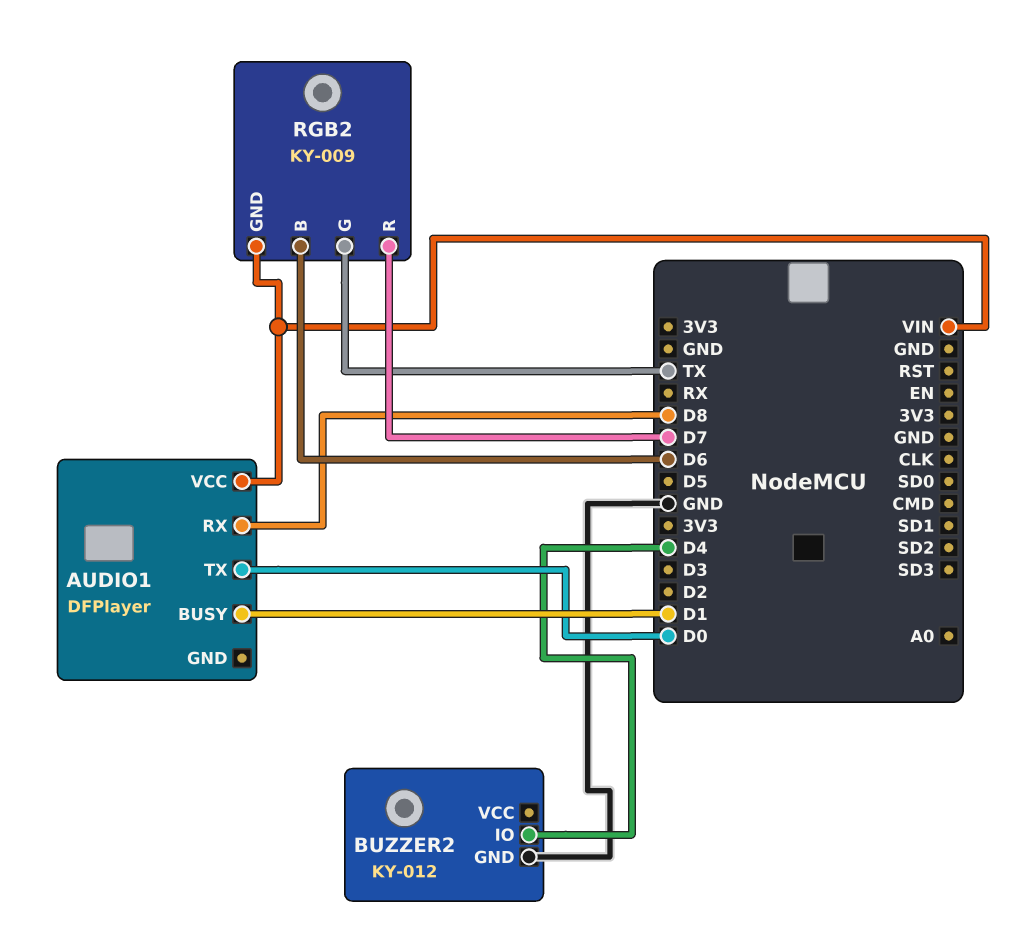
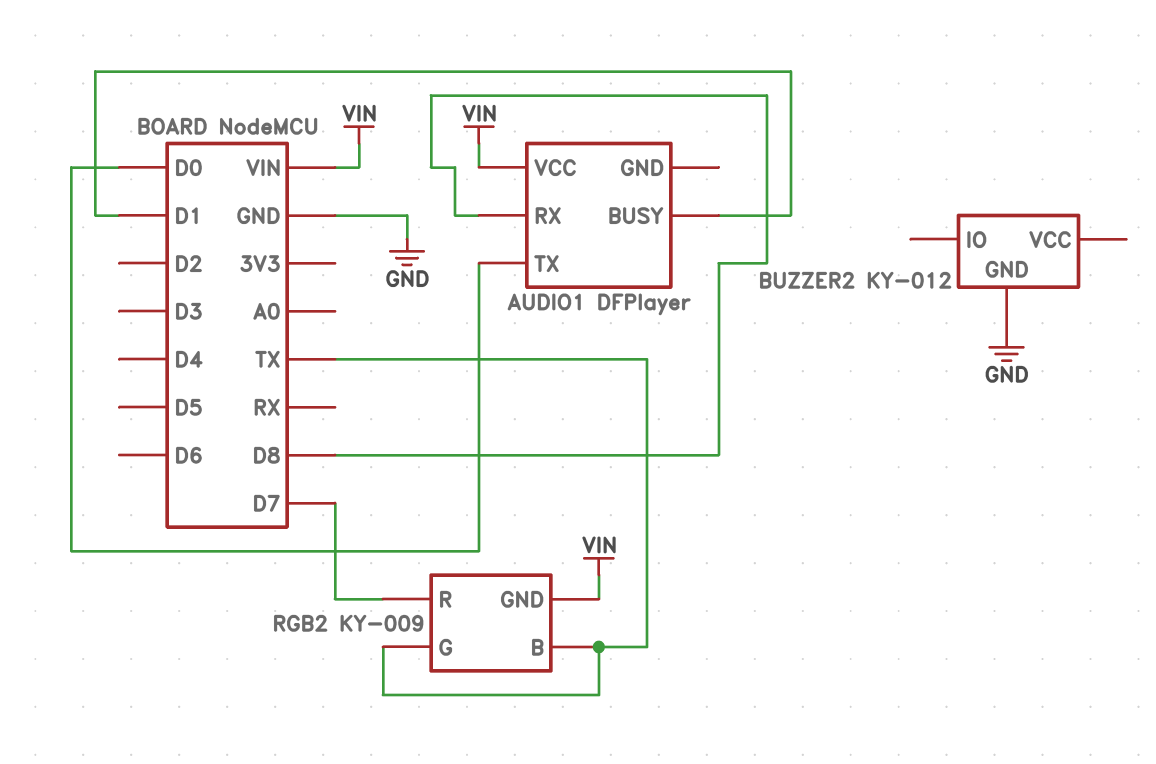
BUZZER2 pin IO: D4 -> none
RGB2 pin B: D6 -> TX

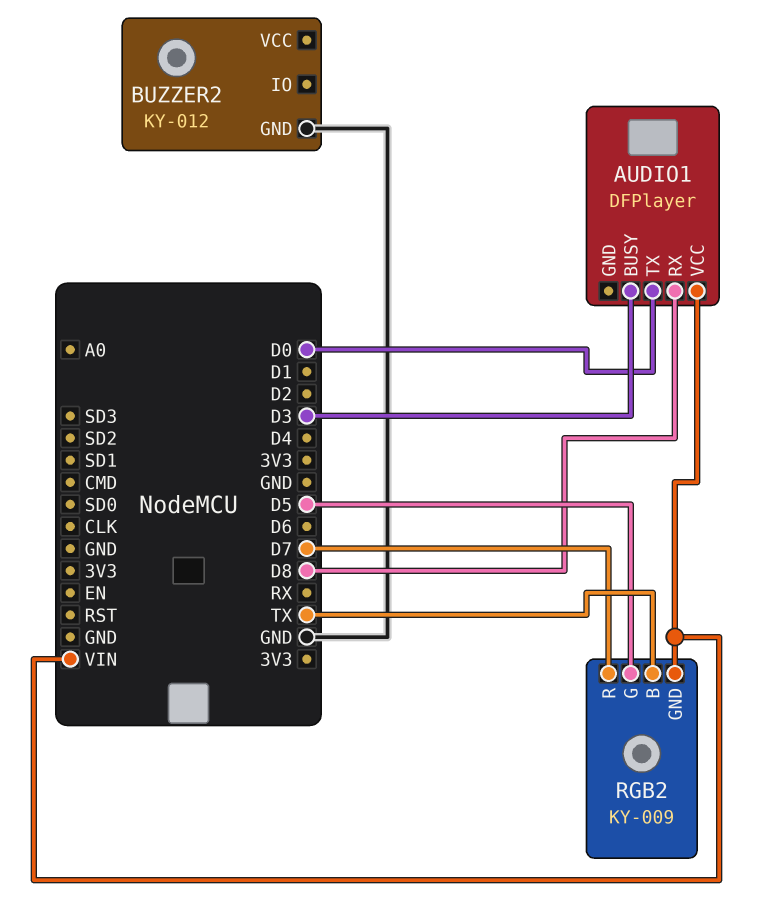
AUDIO1 pin BUSY: D1 -> D3
RGB2 pin G: TX -> D5

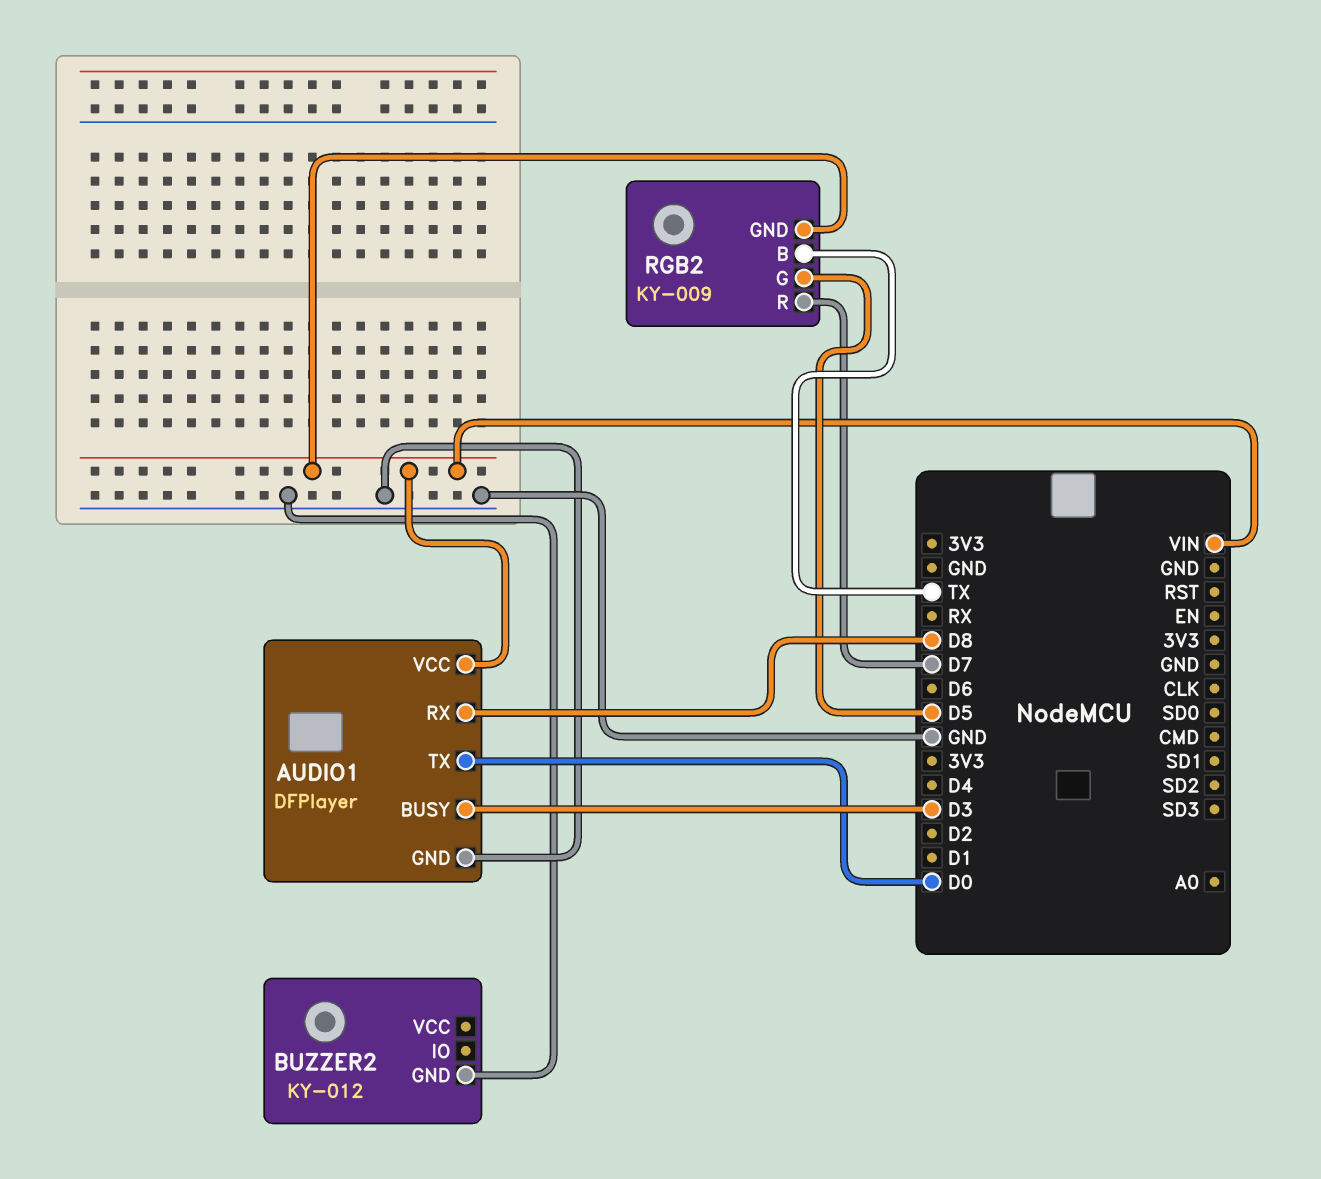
AUDIO1 pin GND: none -> GND

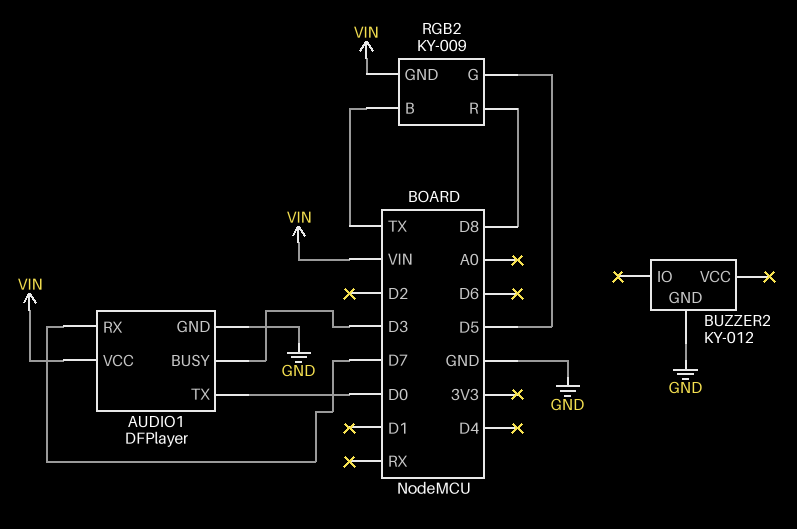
AUDIO1 pin RX: D8 -> D7
RGB2 pin R: D7 -> D8

